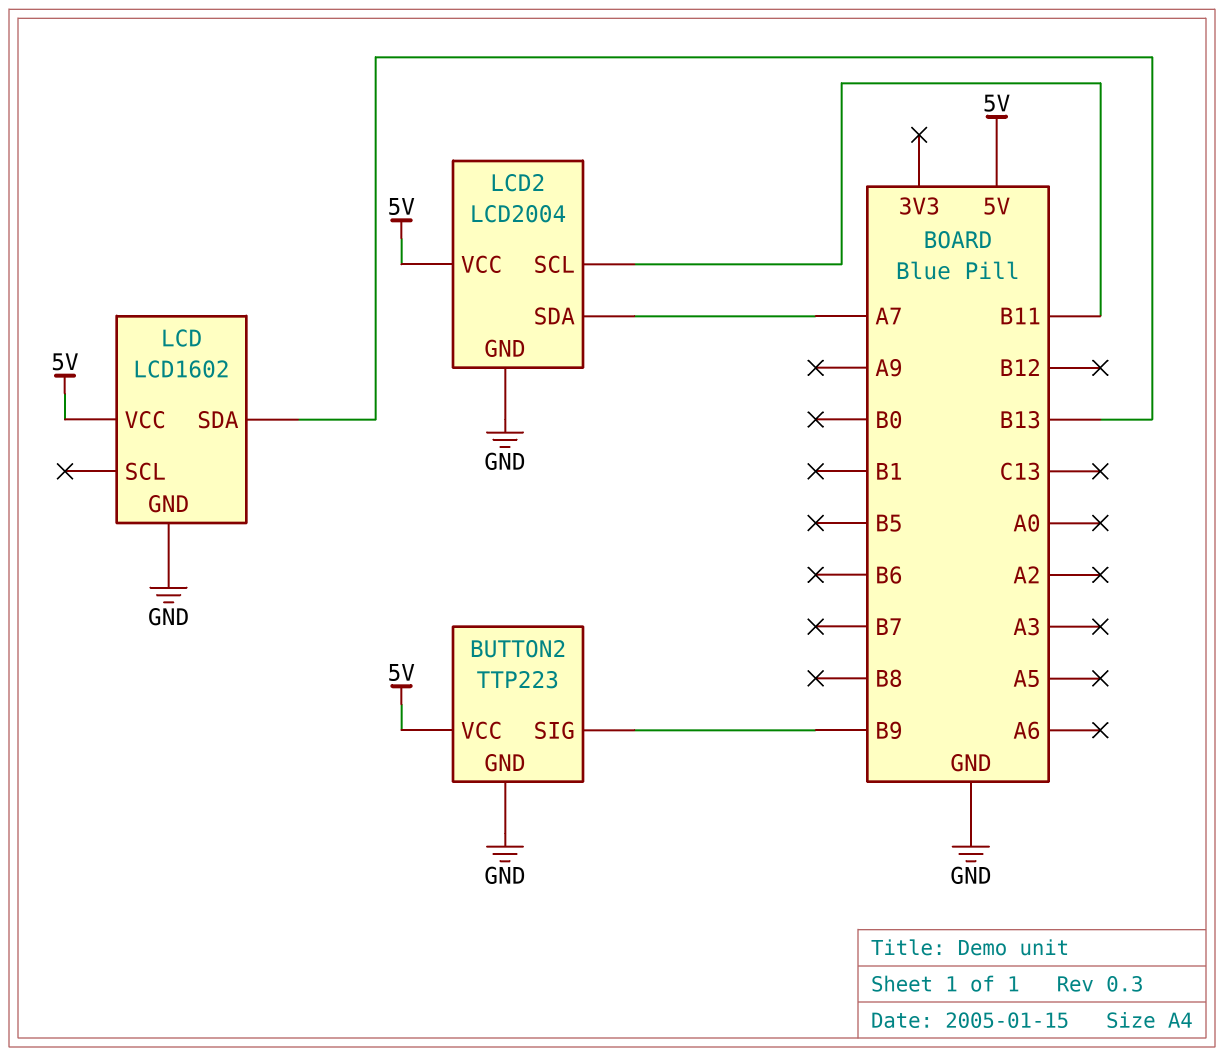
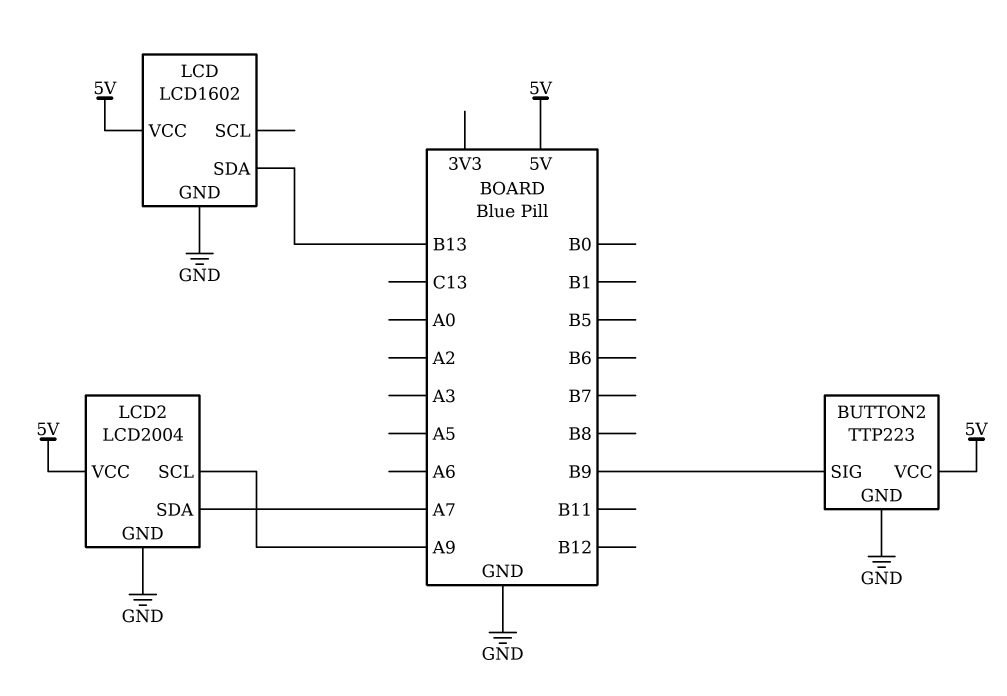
LCD2 pin SCL: B11 -> A9

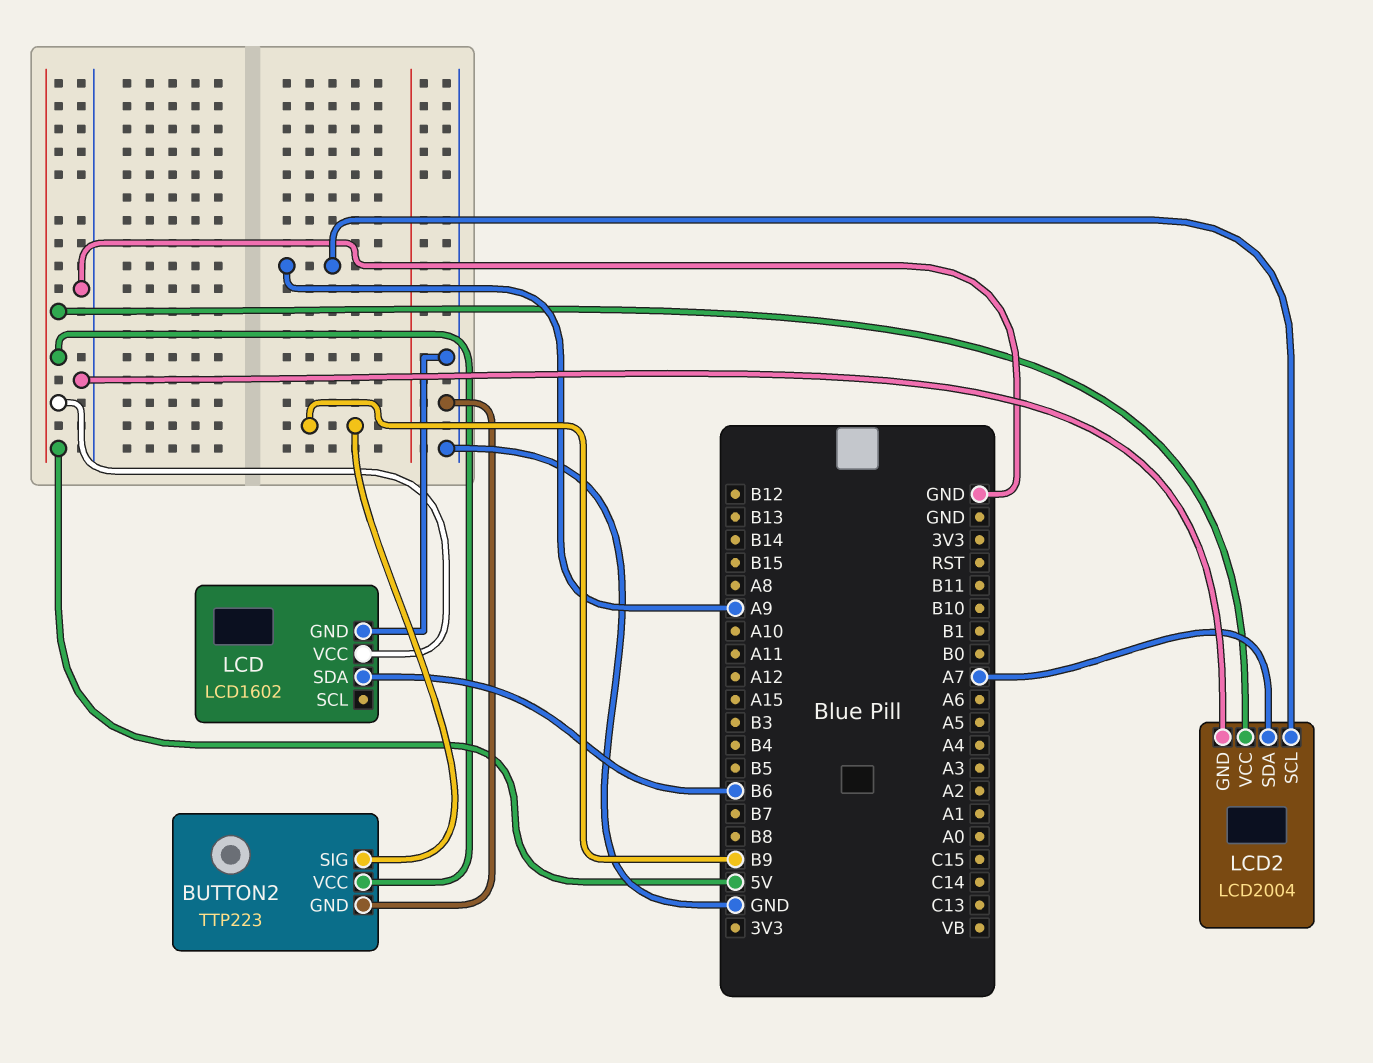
LCD pin SDA: B13 -> B6

